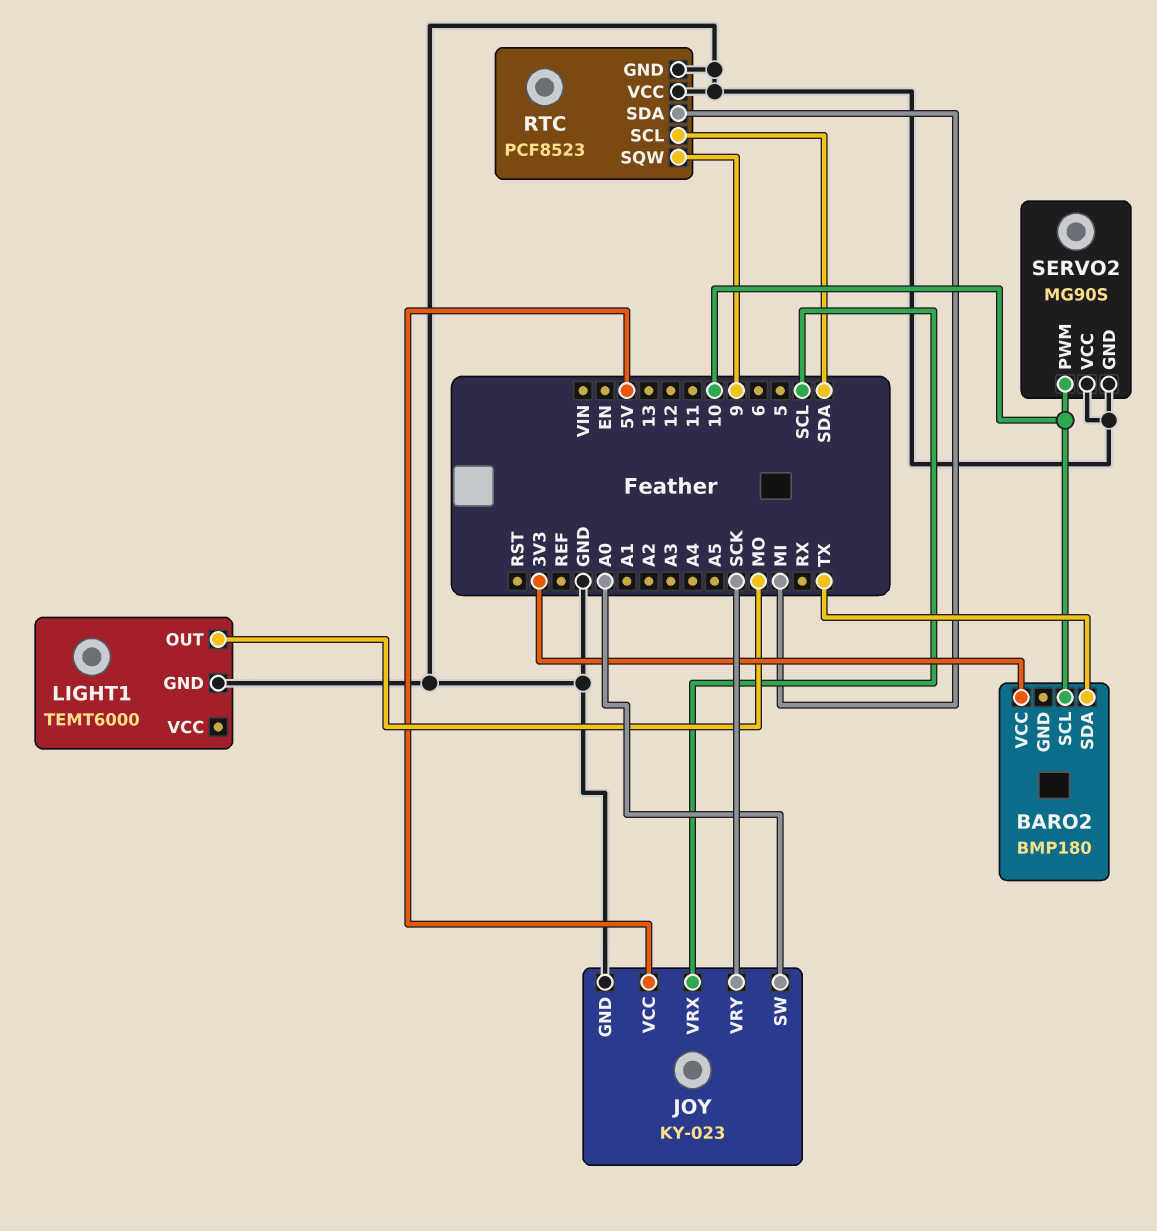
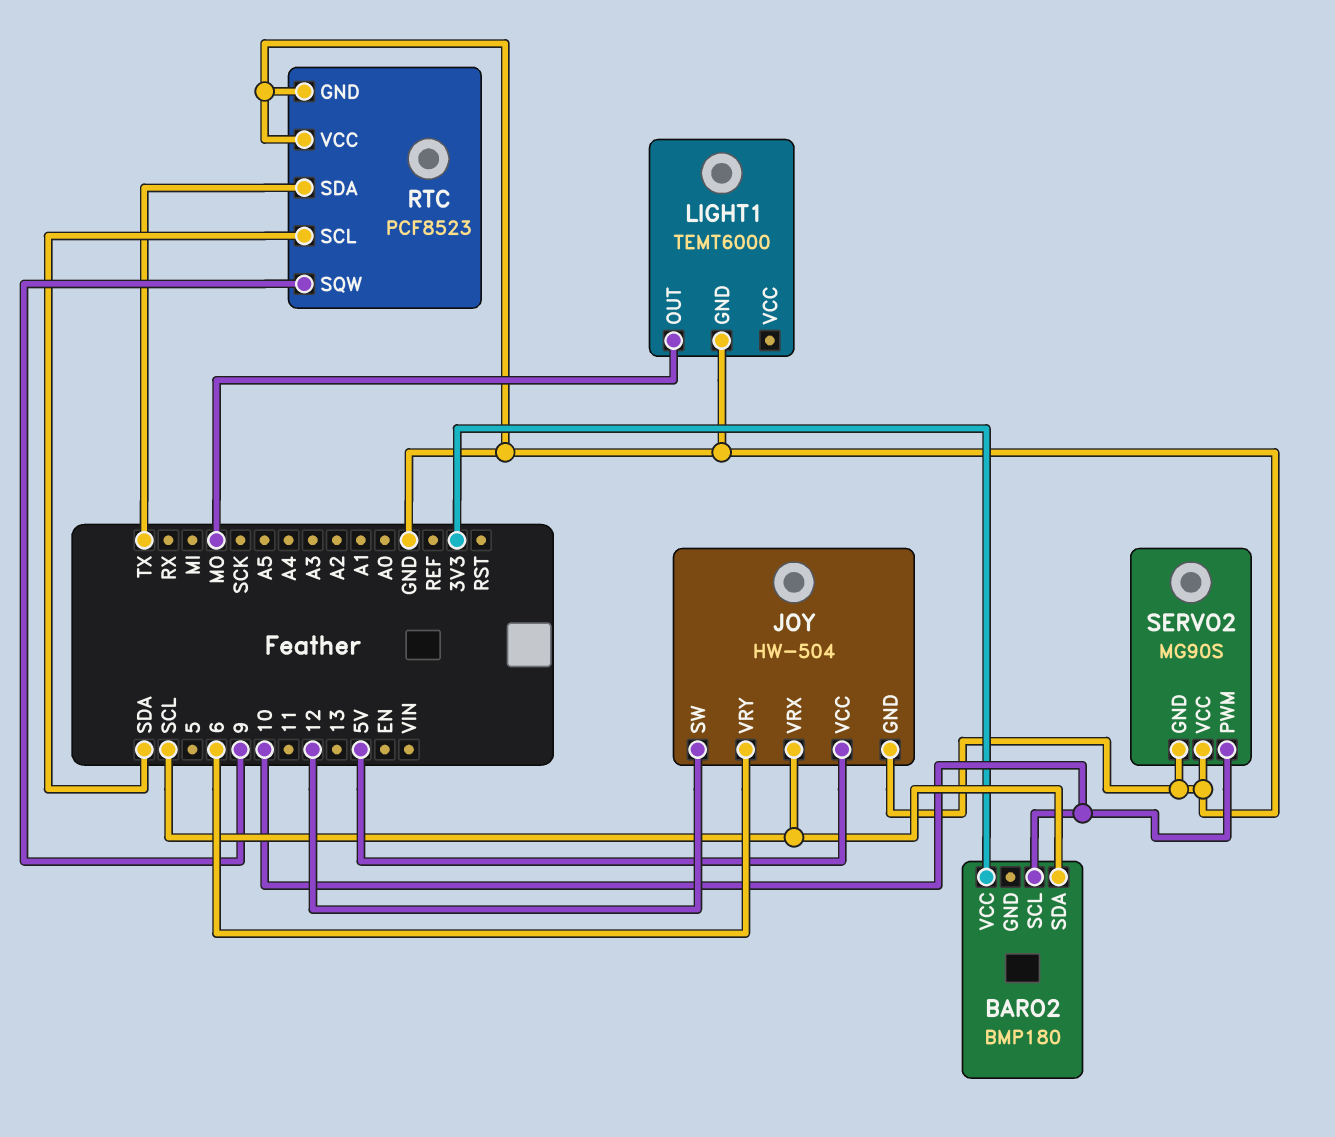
BARO2 pin SDA: TX -> SCL
JOY: KY-023 -> HW-504
JOY pin SW: A0 -> 12
JOY pin VRY: SCK -> 6
RTC pin SDA: MI -> TX

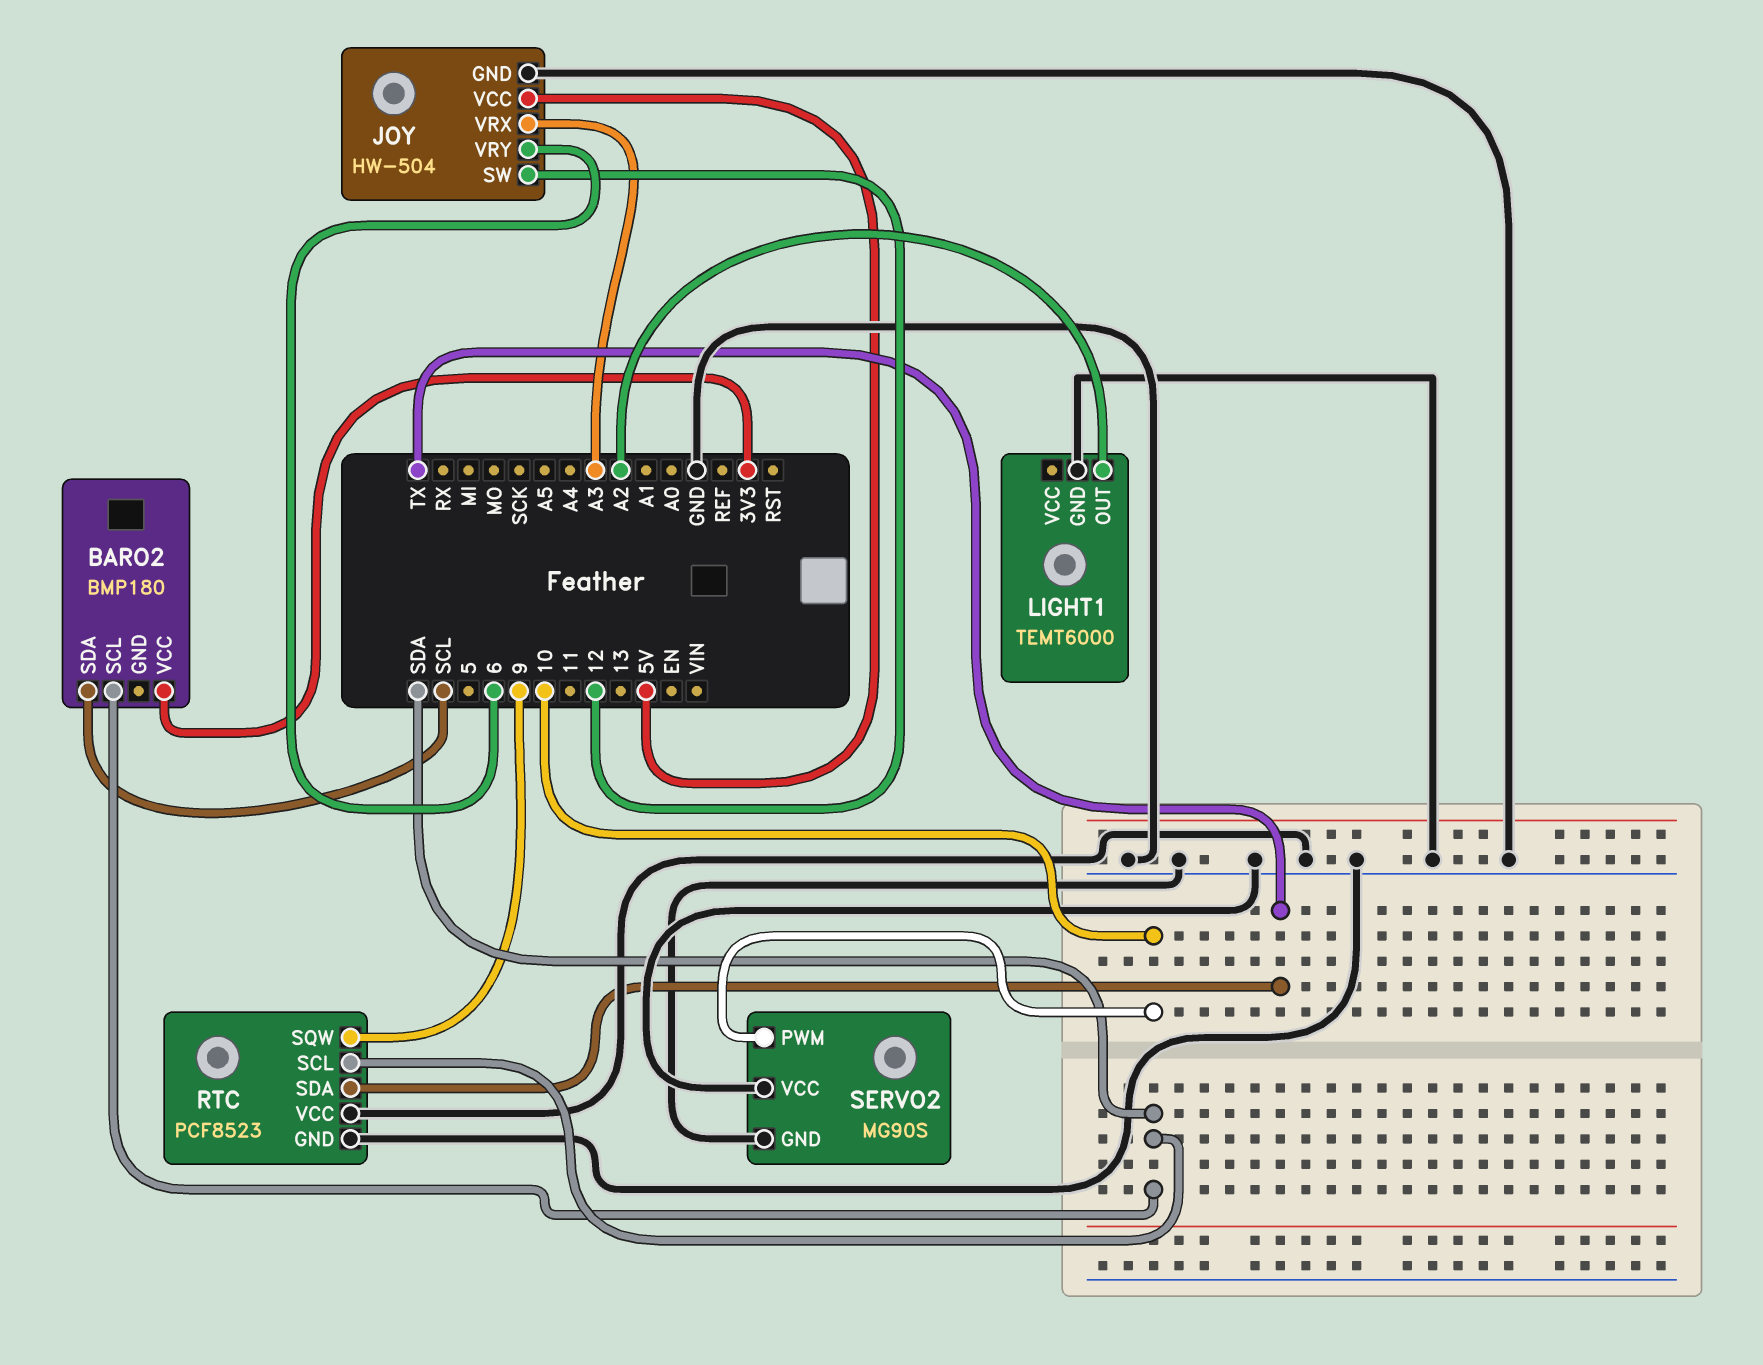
BARO2 pin SCL: 10 -> SDA
JOY pin VRX: SCL -> A3
LIGHT1 pin OUT: MO -> A2

